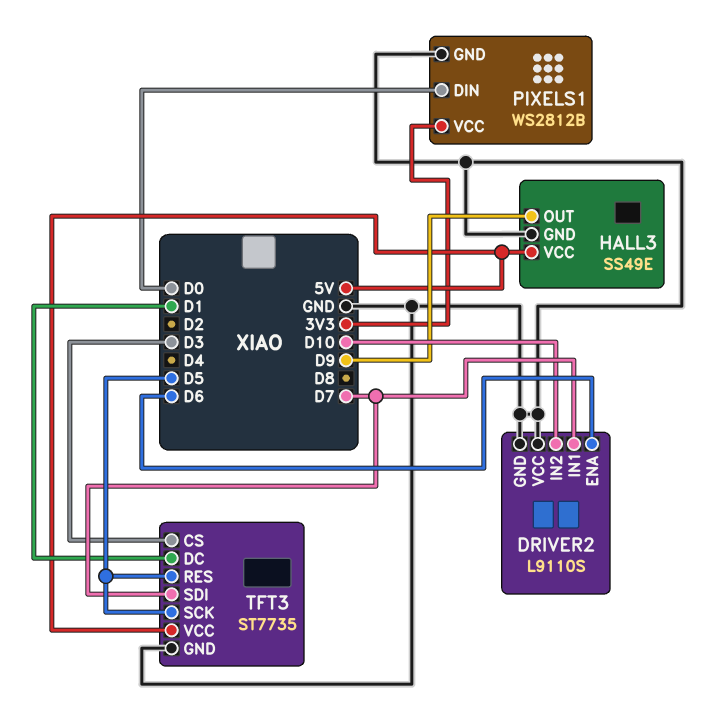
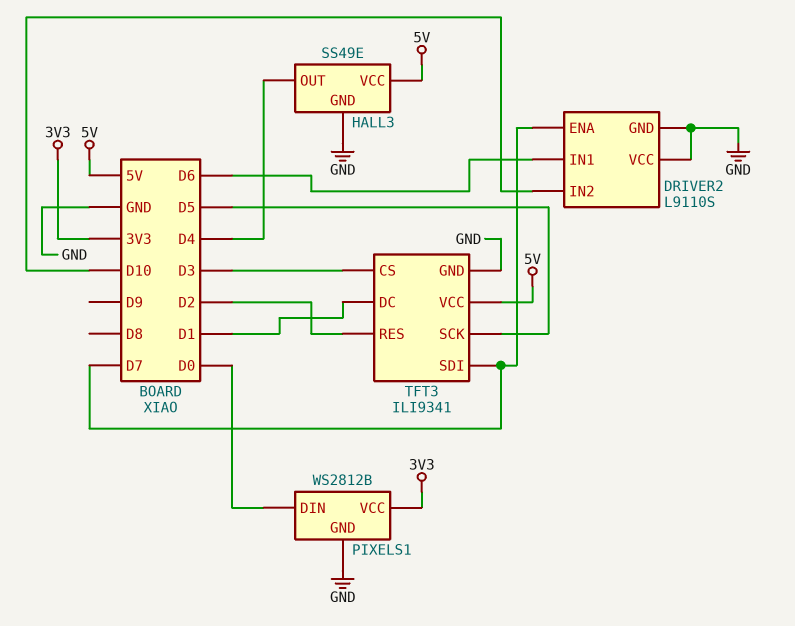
DRIVER2 pin ENA: D6 -> D7
DRIVER2 pin IN1: D7 -> D6
HALL3 pin OUT: D9 -> D4
TFT3: ST7735 -> ILI9341
TFT3 pin RES: D5 -> D2

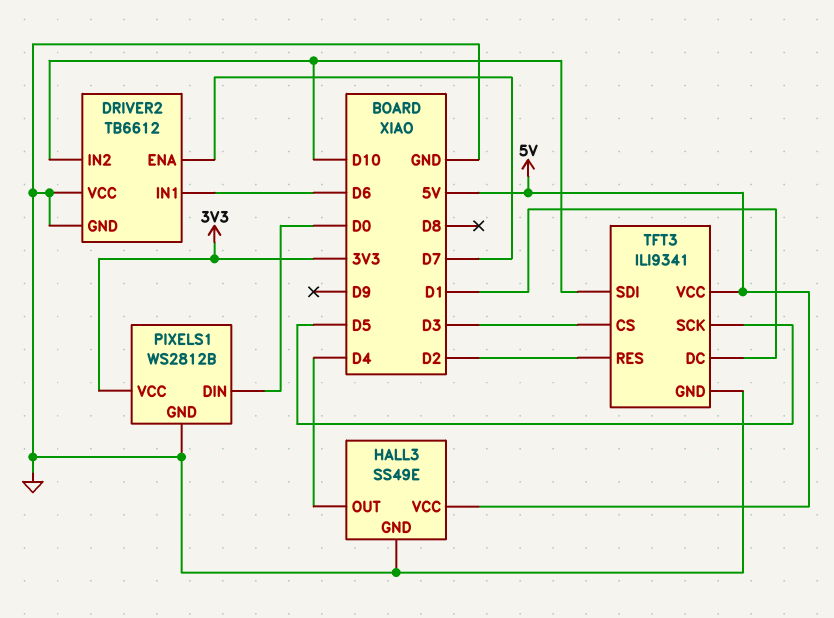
DRIVER2: L9110S -> TB6612
TFT3 pin SDI: D7 -> D10

